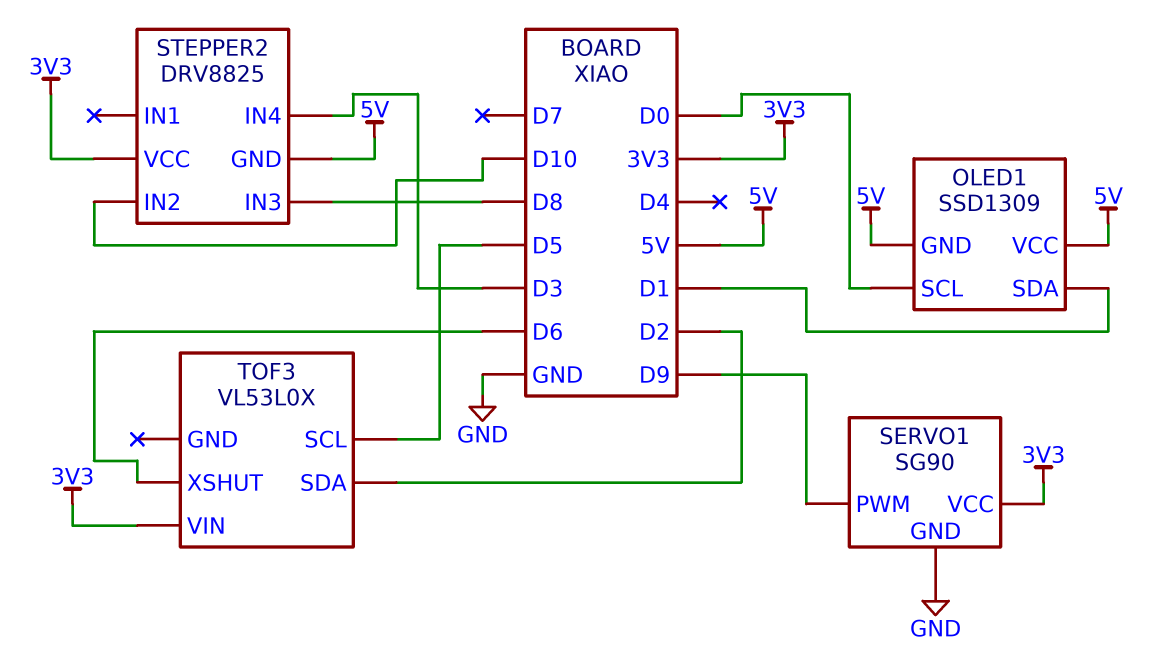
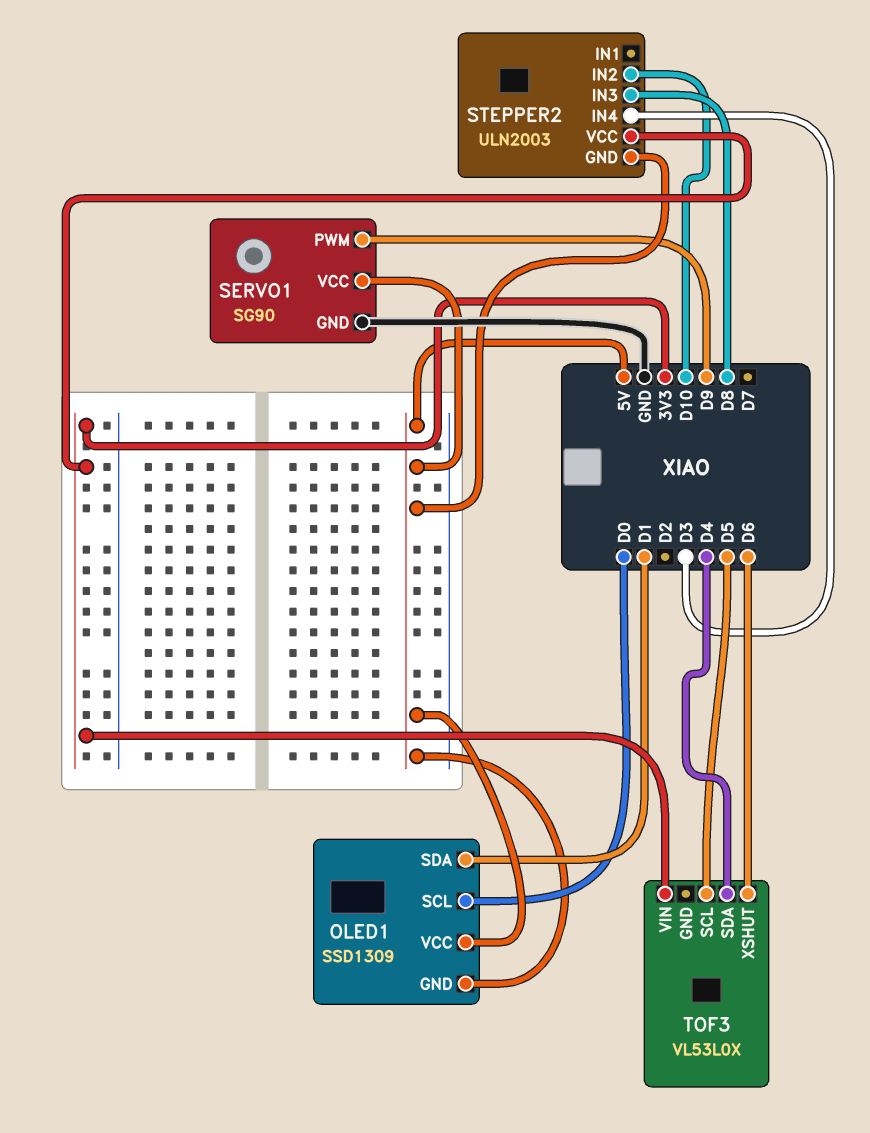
SERVO1 pin VCC: 3V3 -> 5V
STEPPER2: DRV8825 -> ULN2003
TOF3 pin SDA: D2 -> D4

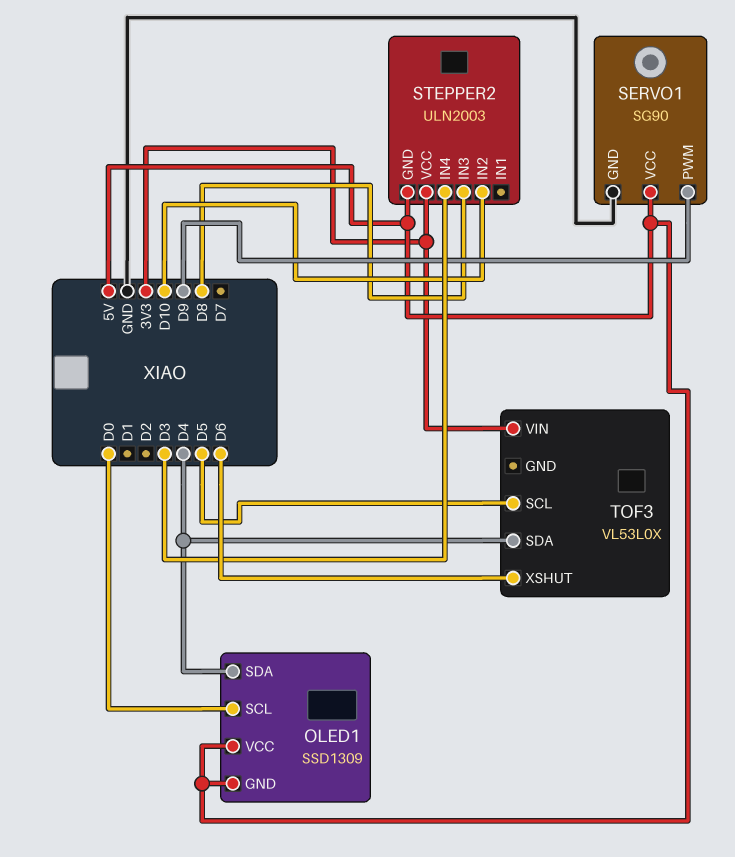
OLED1 pin SDA: D1 -> D4

